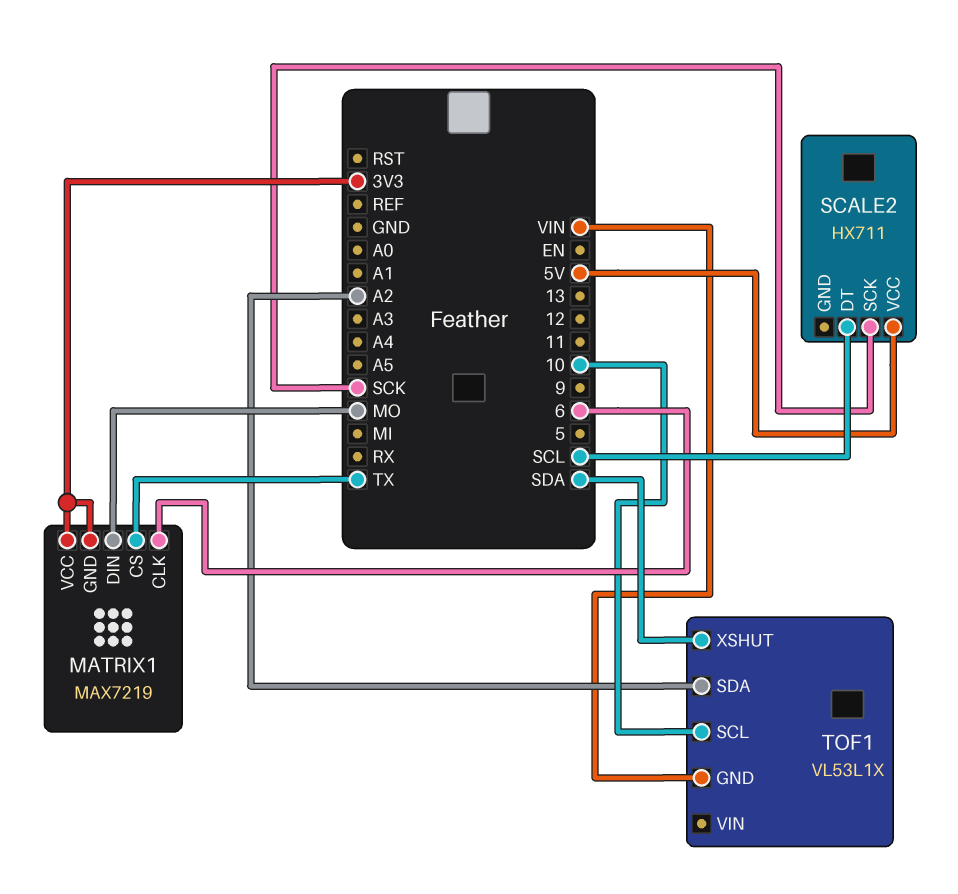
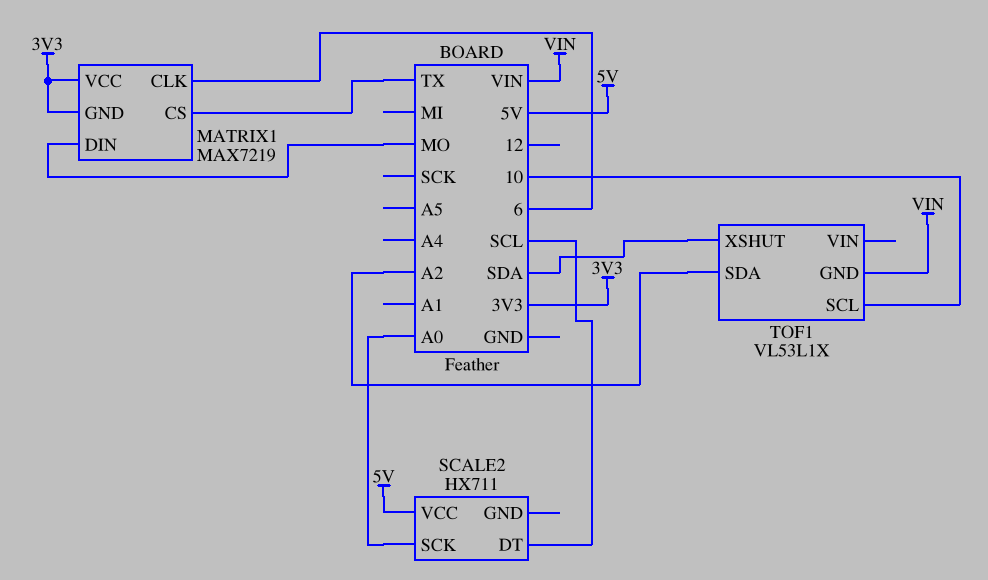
SCALE2 pin SCK: SCK -> A0

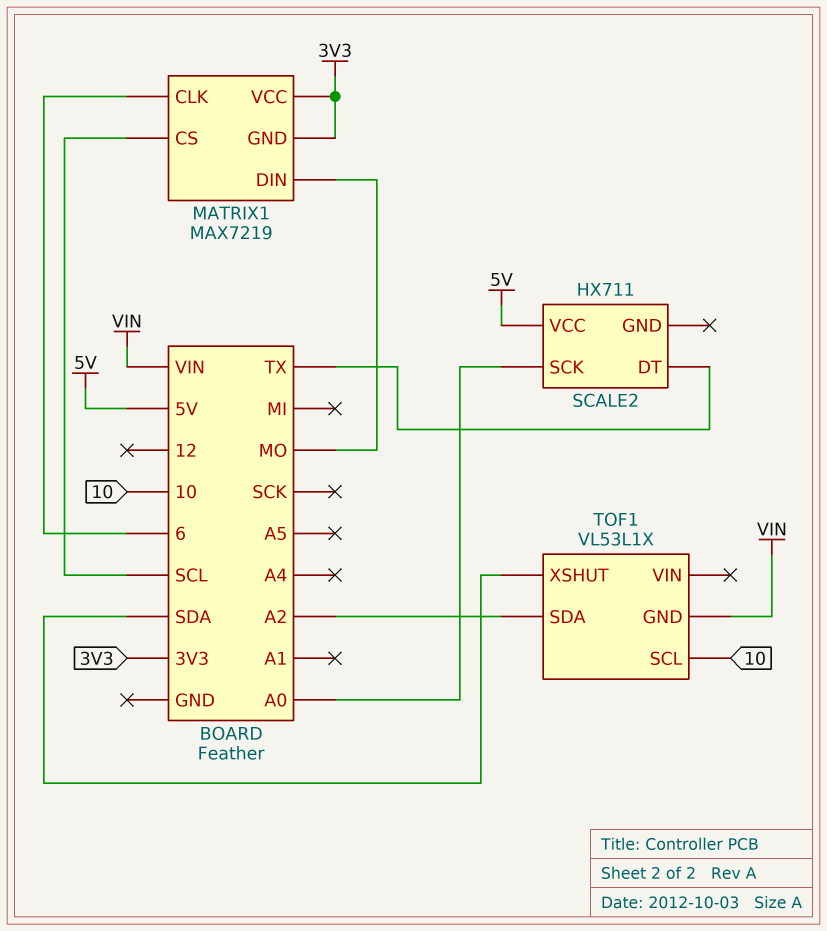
MATRIX1 pin CS: TX -> SCL
SCALE2 pin DT: SCL -> TX

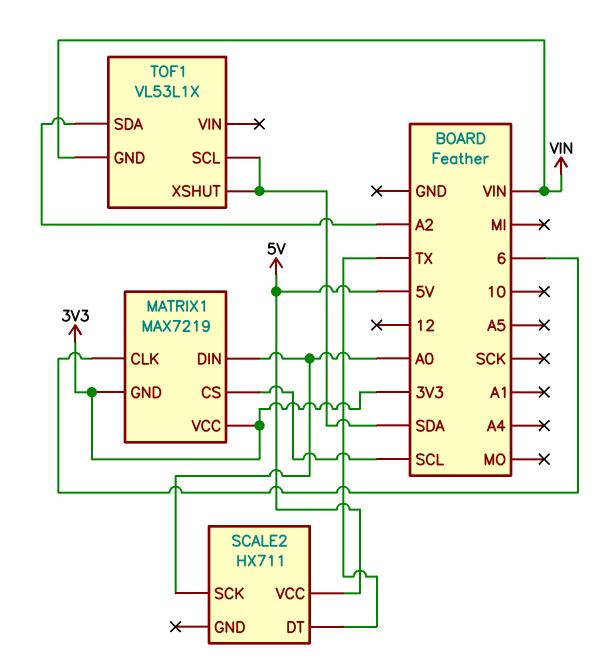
MATRIX1 pin DIN: MO -> A0
TOF1 pin SCL: 10 -> SDA

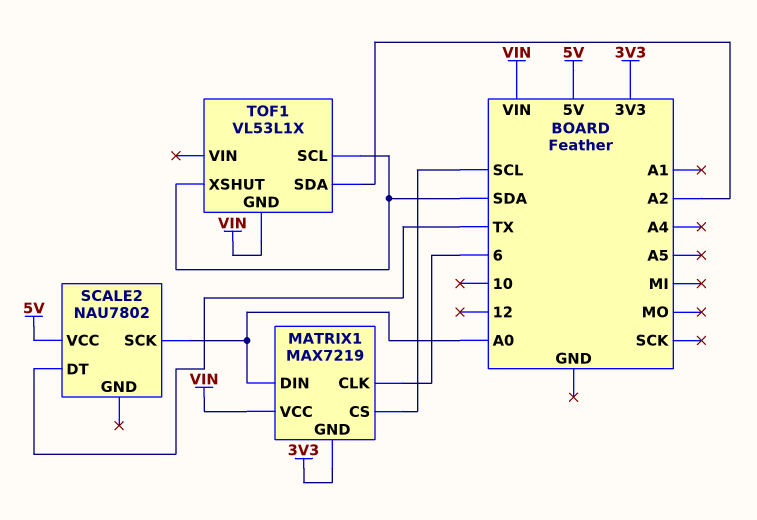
MATRIX1 pin VCC: 3V3 -> VIN
SCALE2: HX711 -> NAU7802

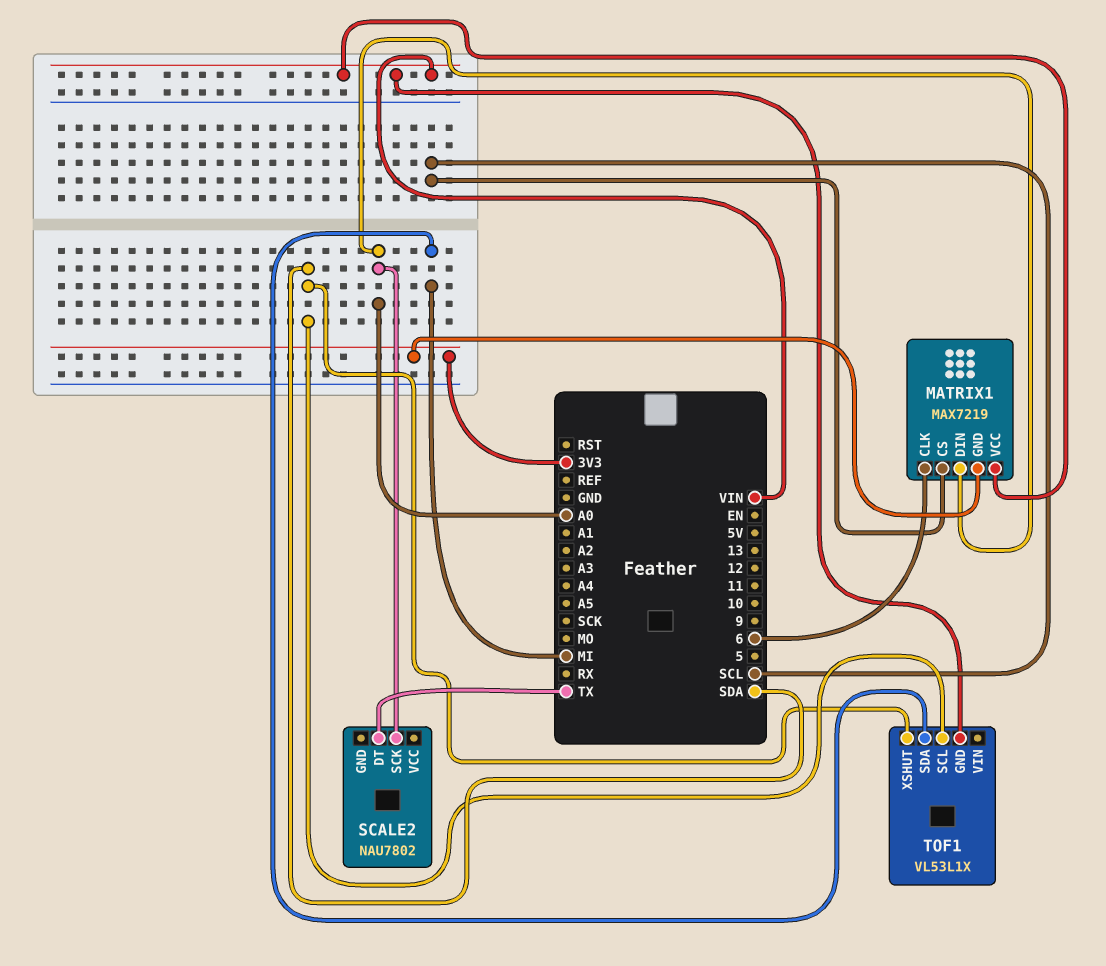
SCALE2 pin VCC: 5V -> none
TOF1 pin SDA: A2 -> MI

